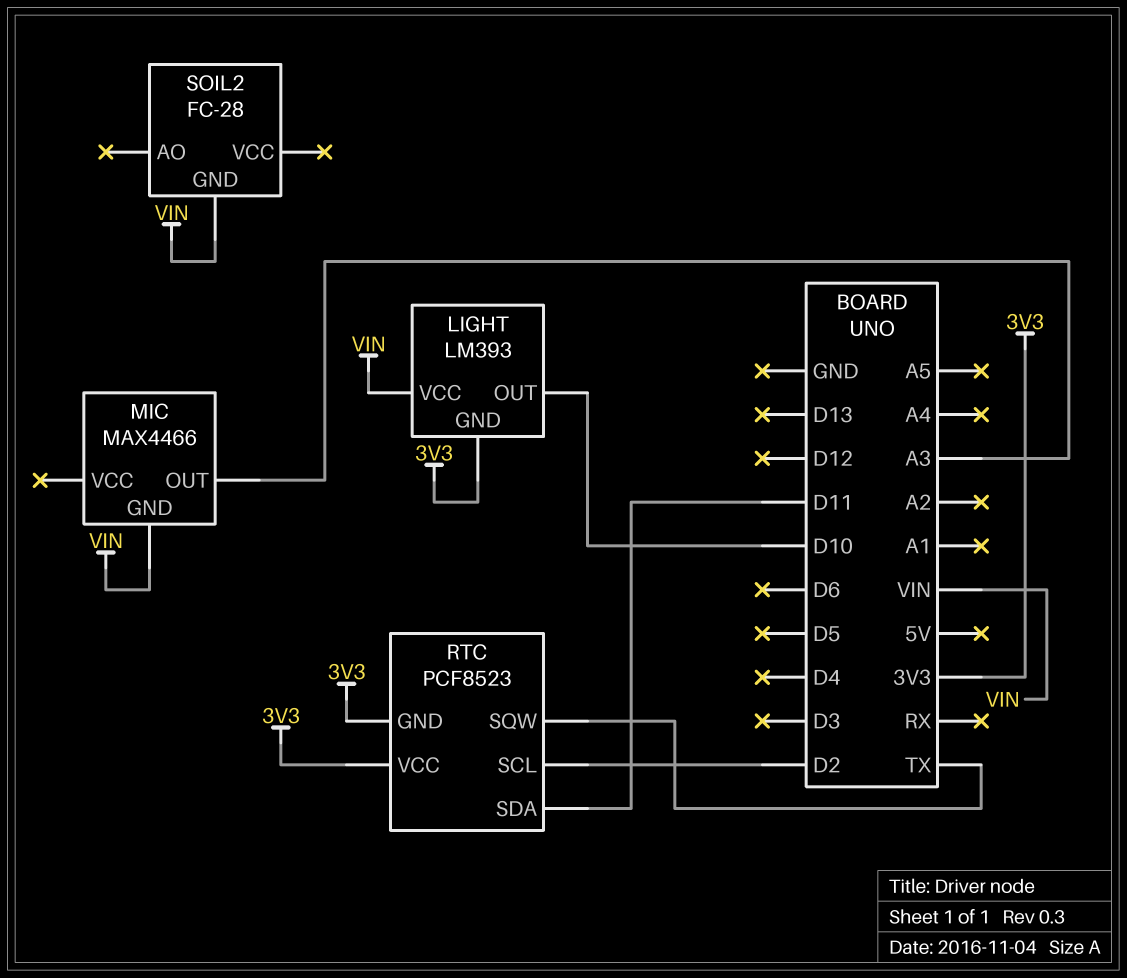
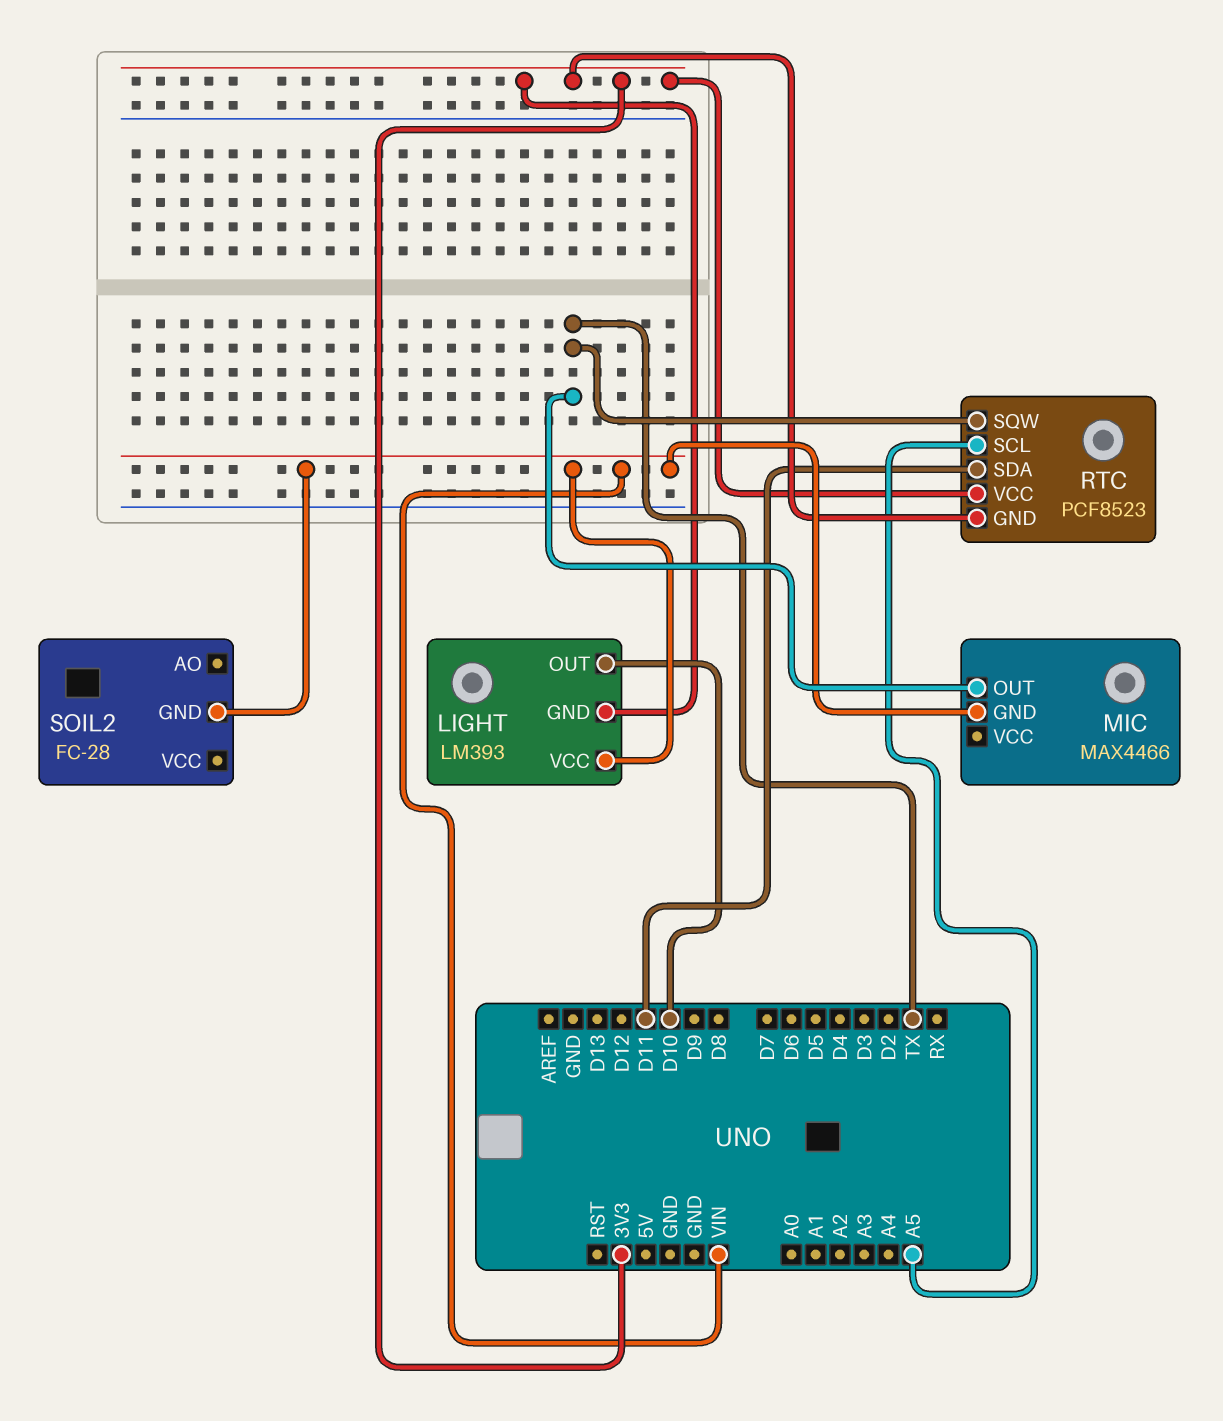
MIC pin OUT: A3 -> TX
RTC pin SCL: D2 -> A5

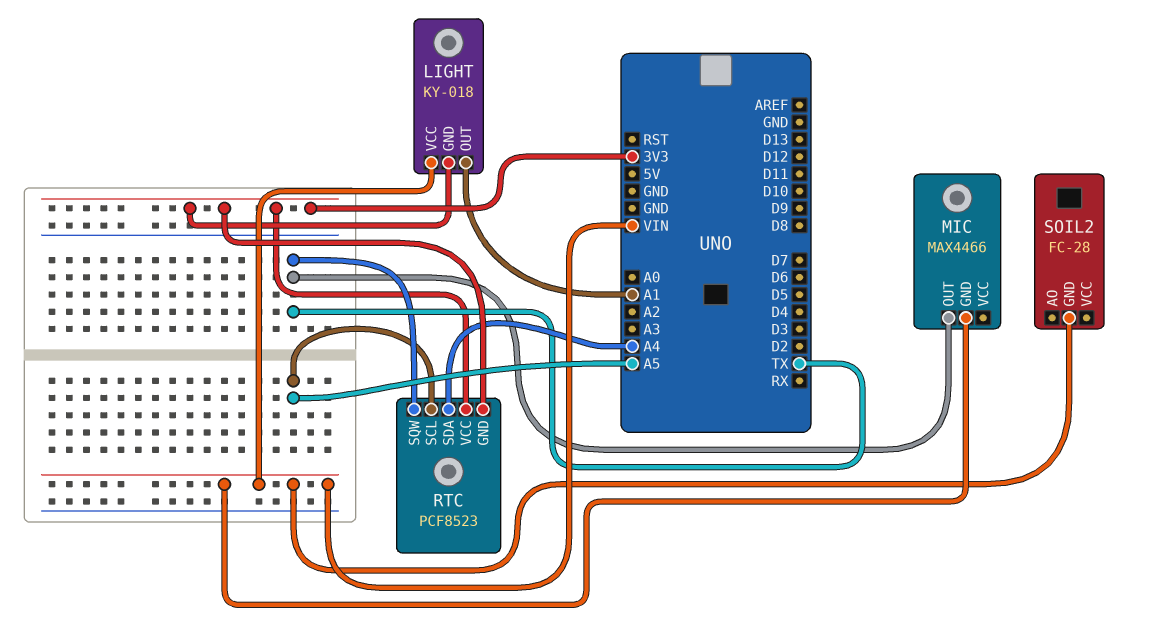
LIGHT: LM393 -> KY-018
LIGHT pin OUT: D10 -> A1
RTC pin SDA: D11 -> A4

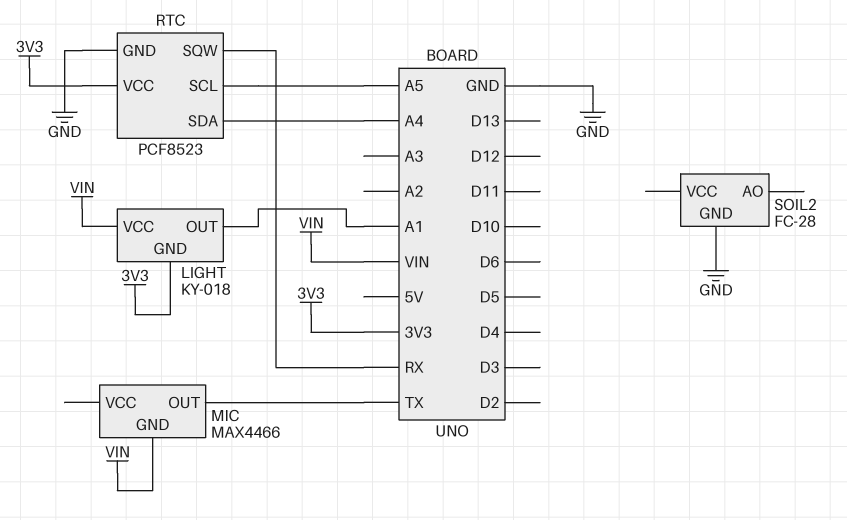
RTC pin GND: 3V3 -> GND
RTC pin SQW: TX -> RX
SOIL2 pin GND: VIN -> GND

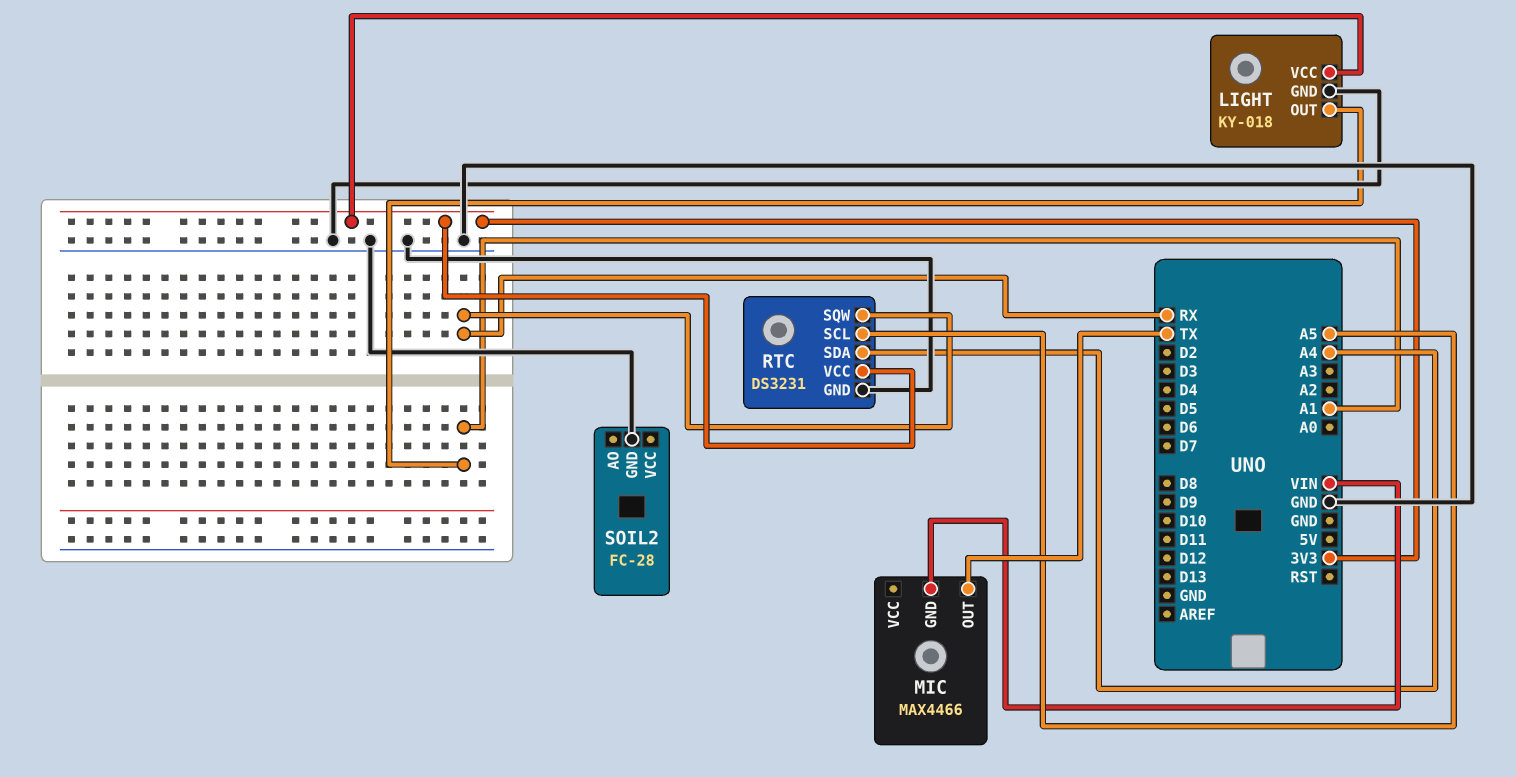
LIGHT pin GND: 3V3 -> GND
LIGHT pin VCC: VIN -> 3V3
RTC: PCF8523 -> DS3231

